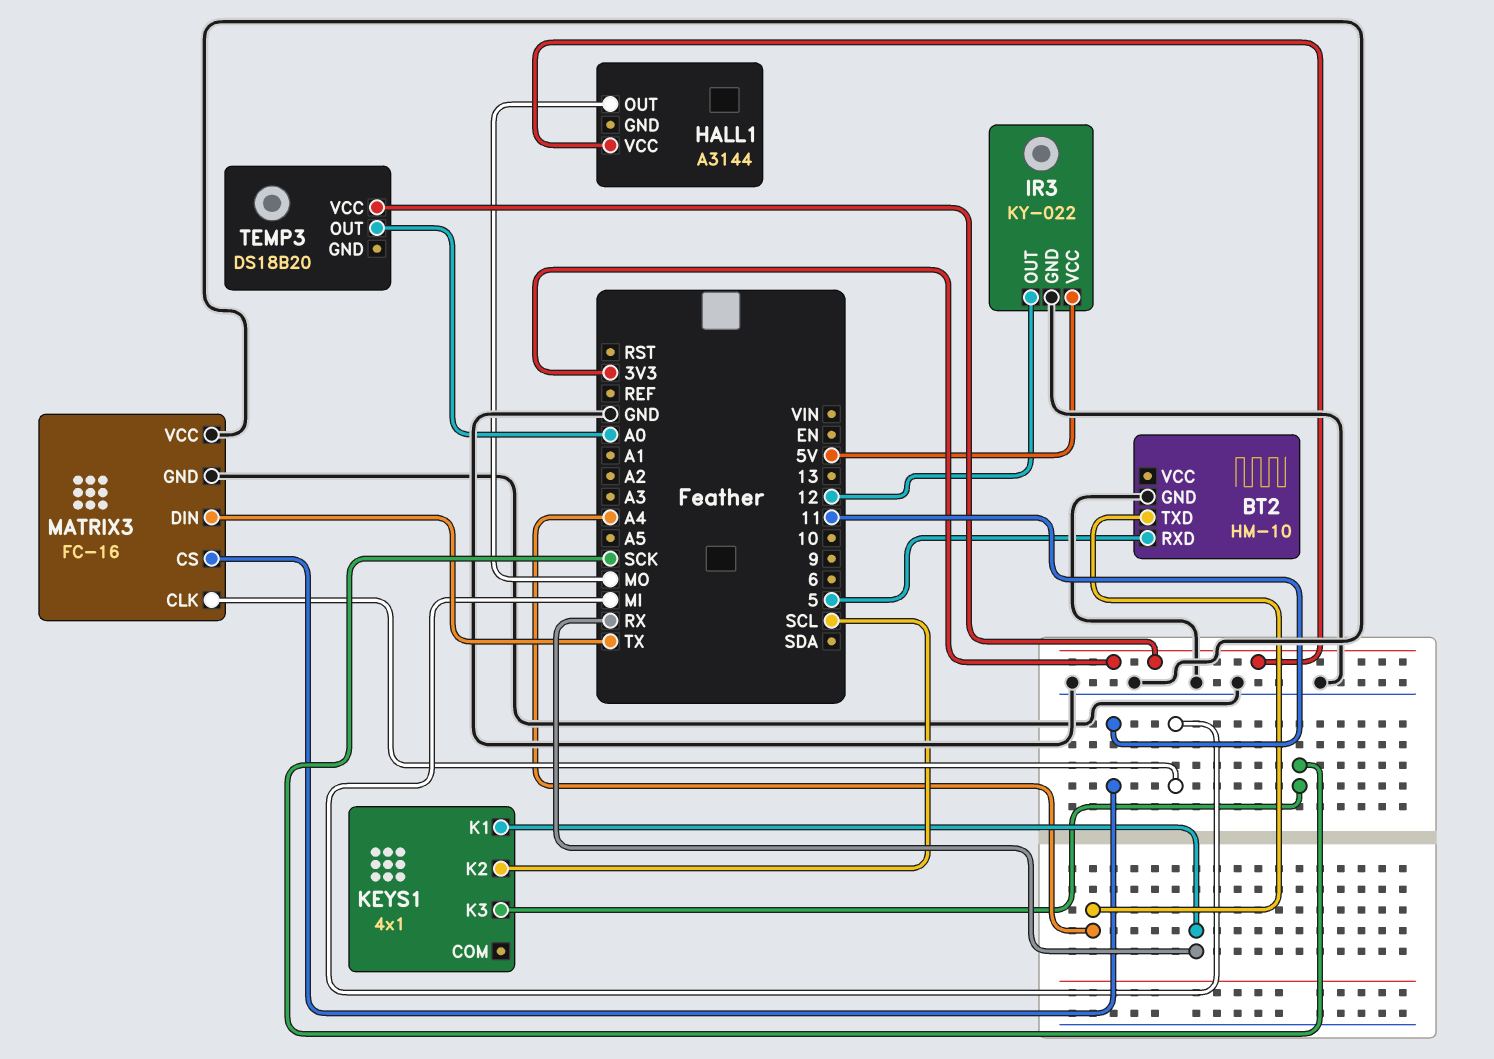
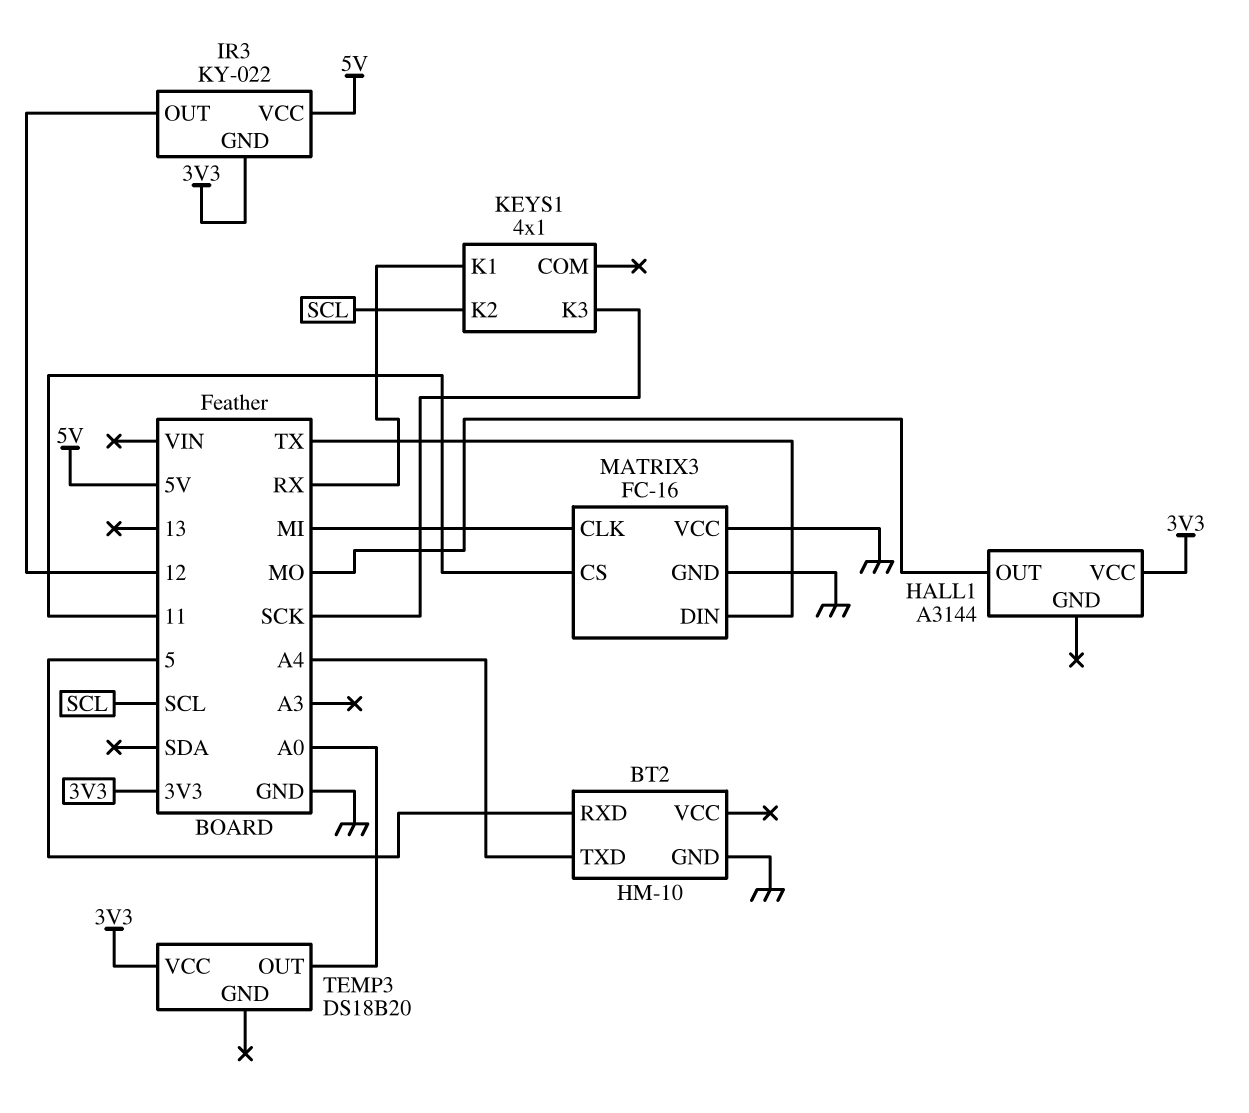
IR3 pin GND: GND -> 3V3

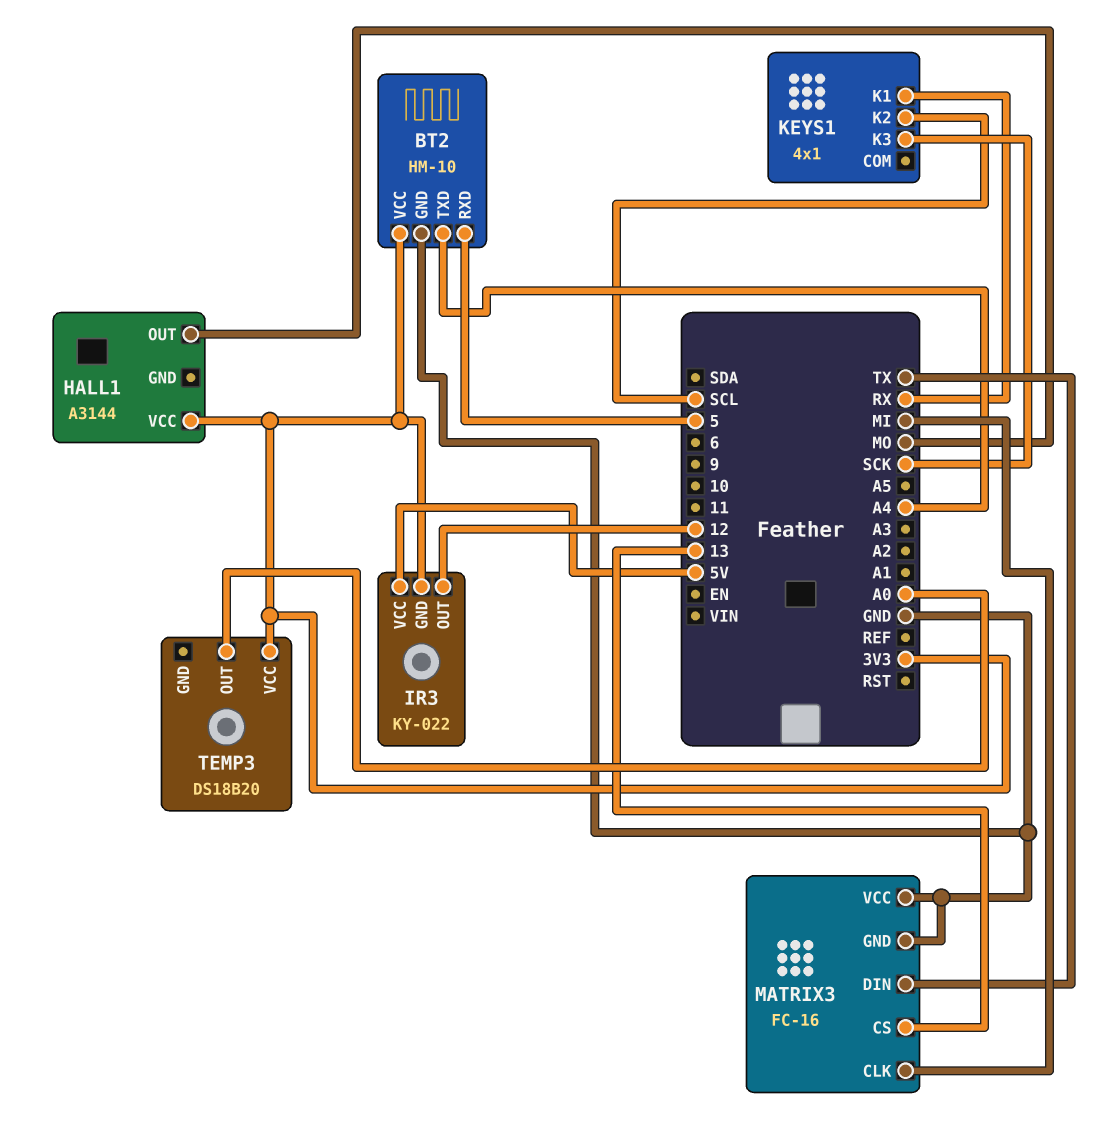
BT2 pin VCC: none -> 3V3
MATRIX3 pin CS: 11 -> 13

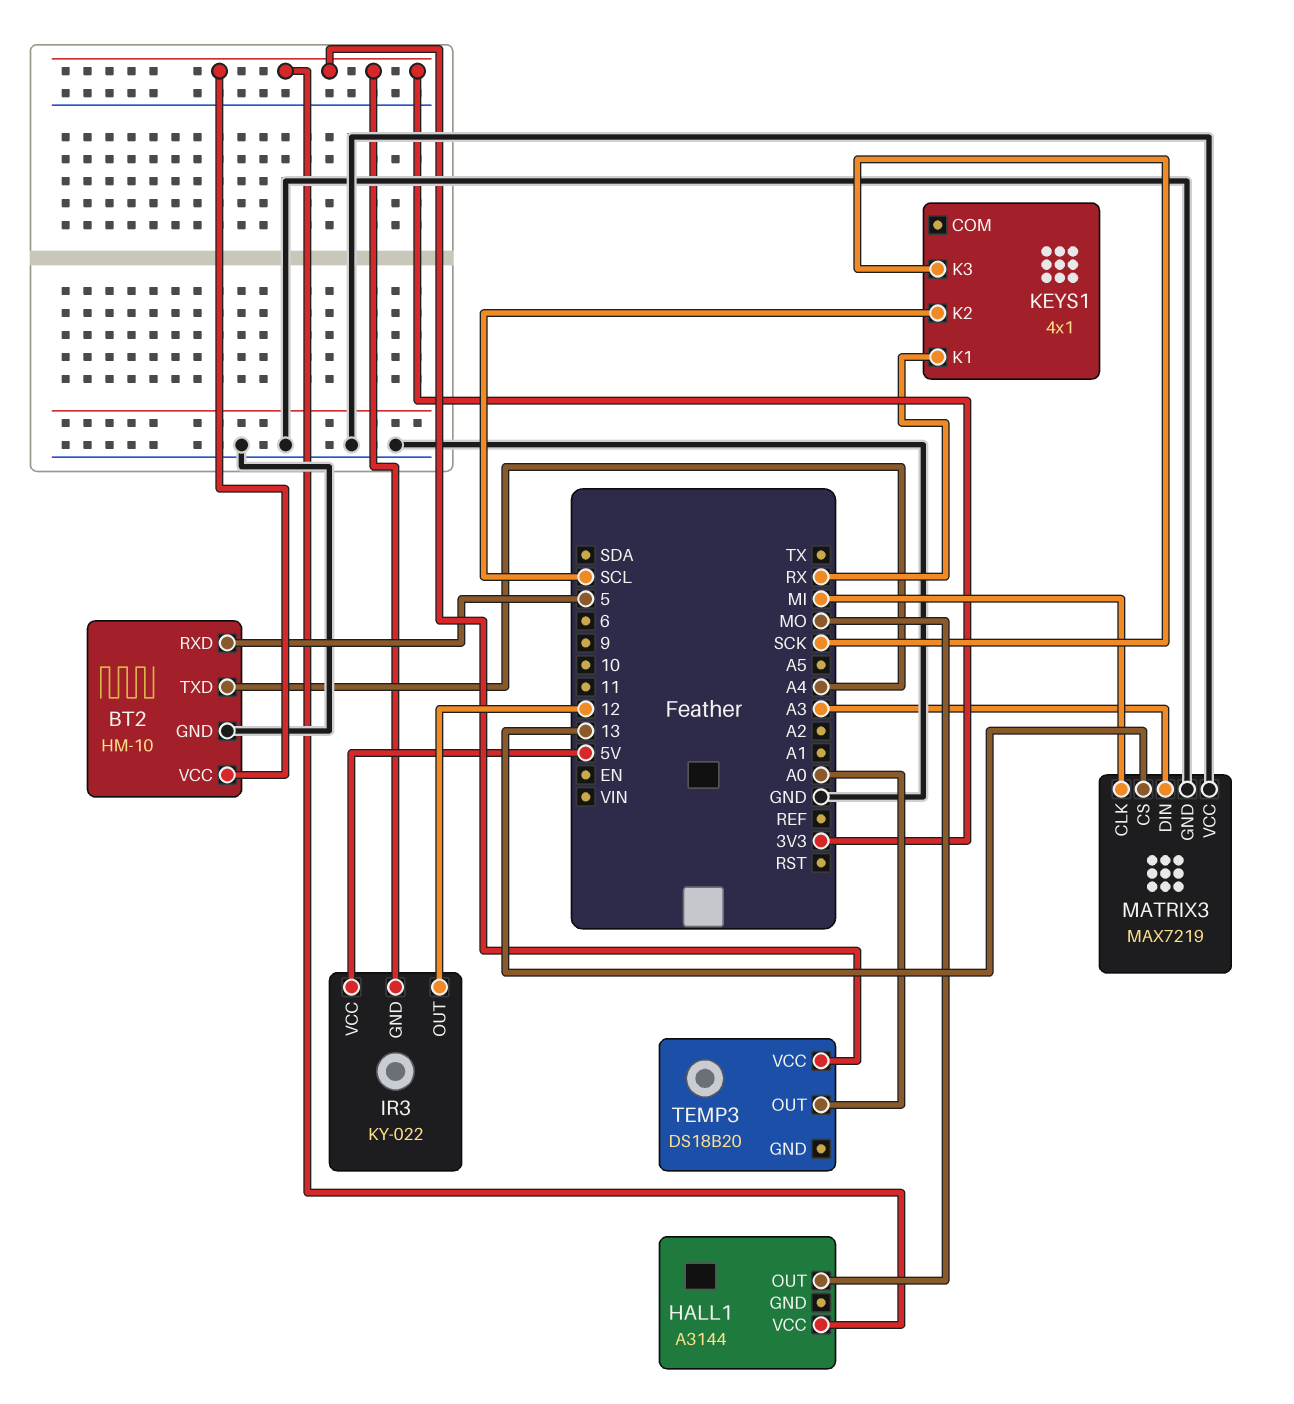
MATRIX3: FC-16 -> MAX7219
MATRIX3 pin DIN: TX -> A3

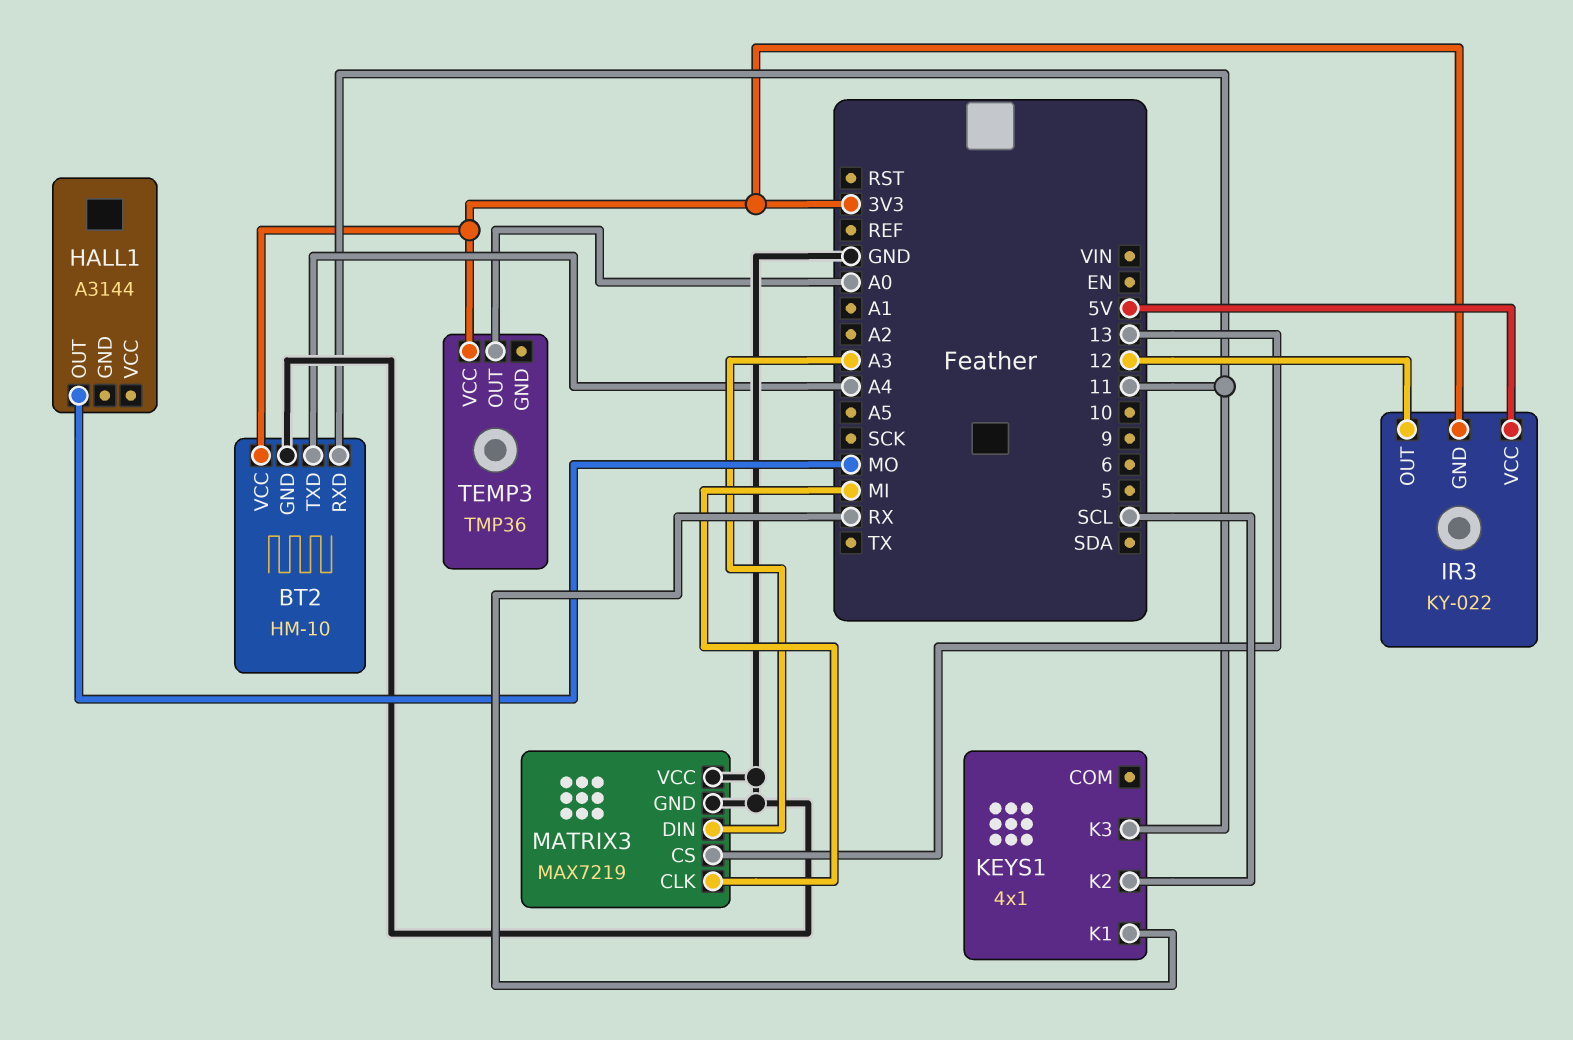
BT2 pin RXD: 5 -> 11
HALL1 pin VCC: 3V3 -> none
KEYS1 pin K3: SCK -> 11
TEMP3: DS18B20 -> TMP36

